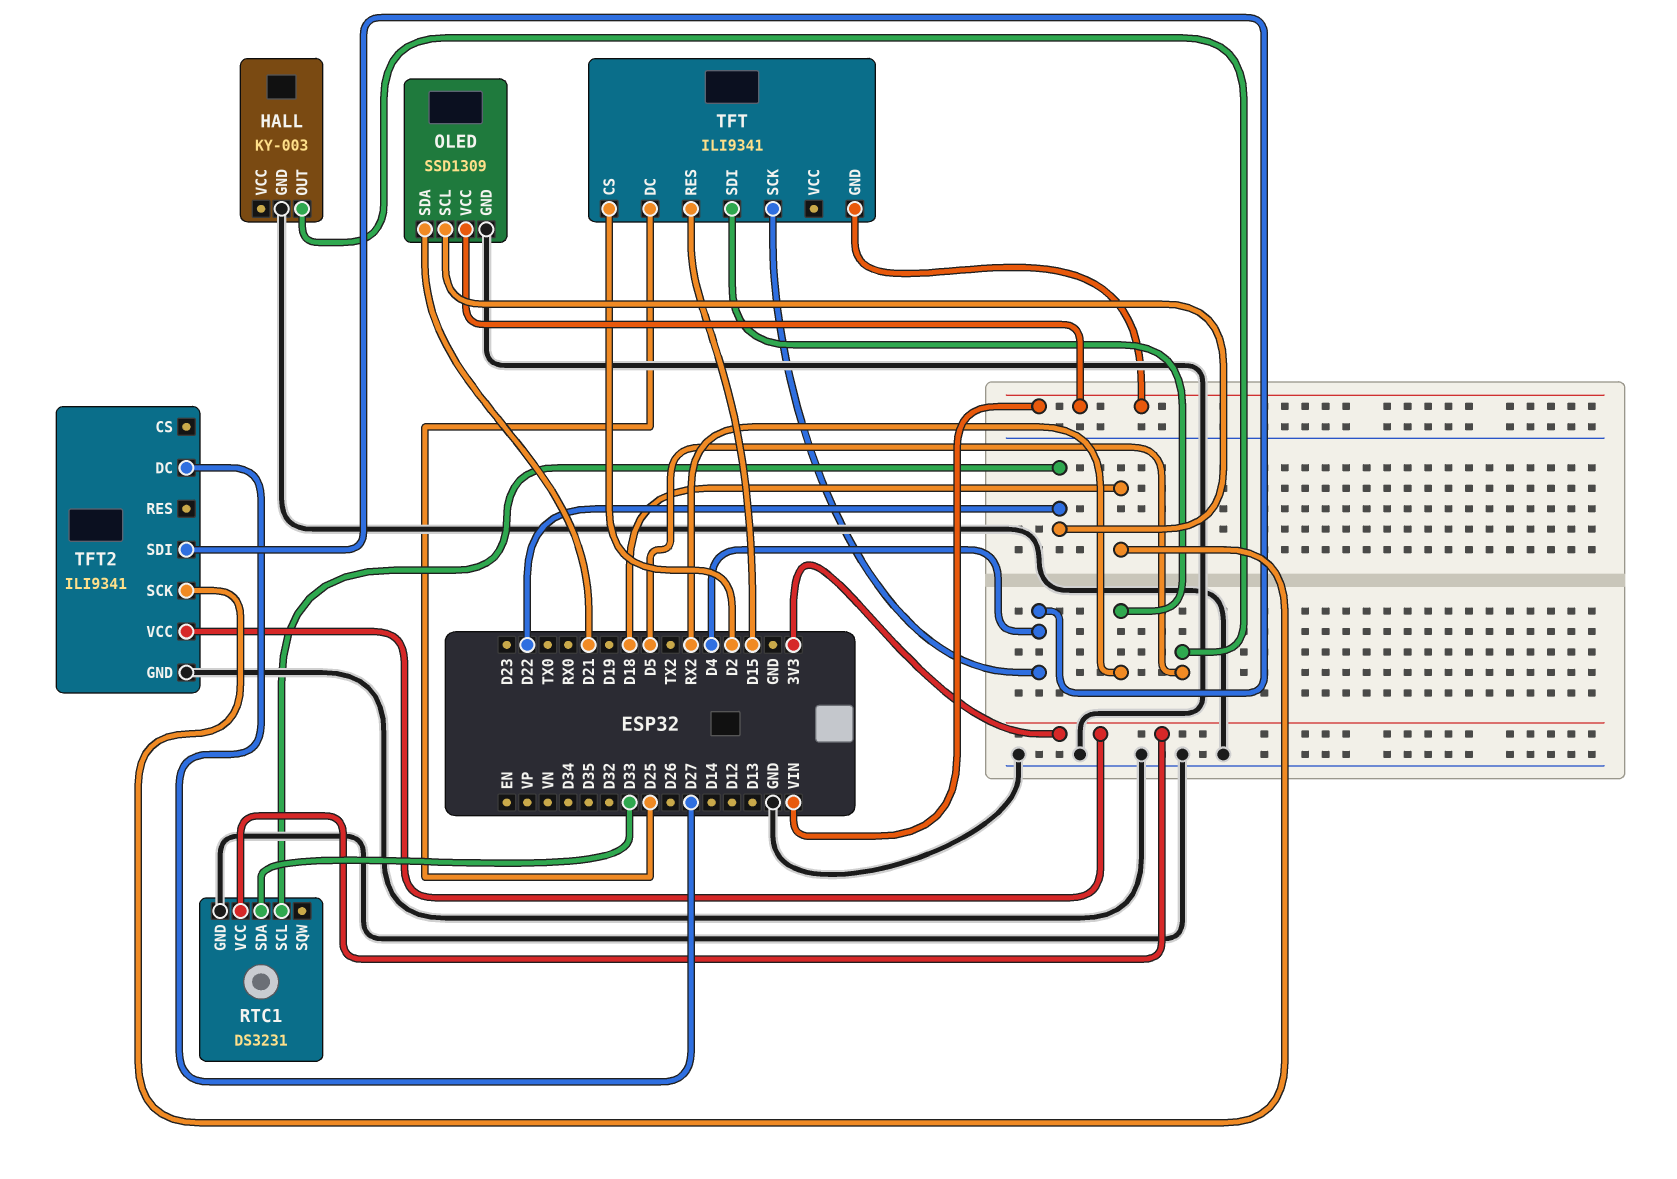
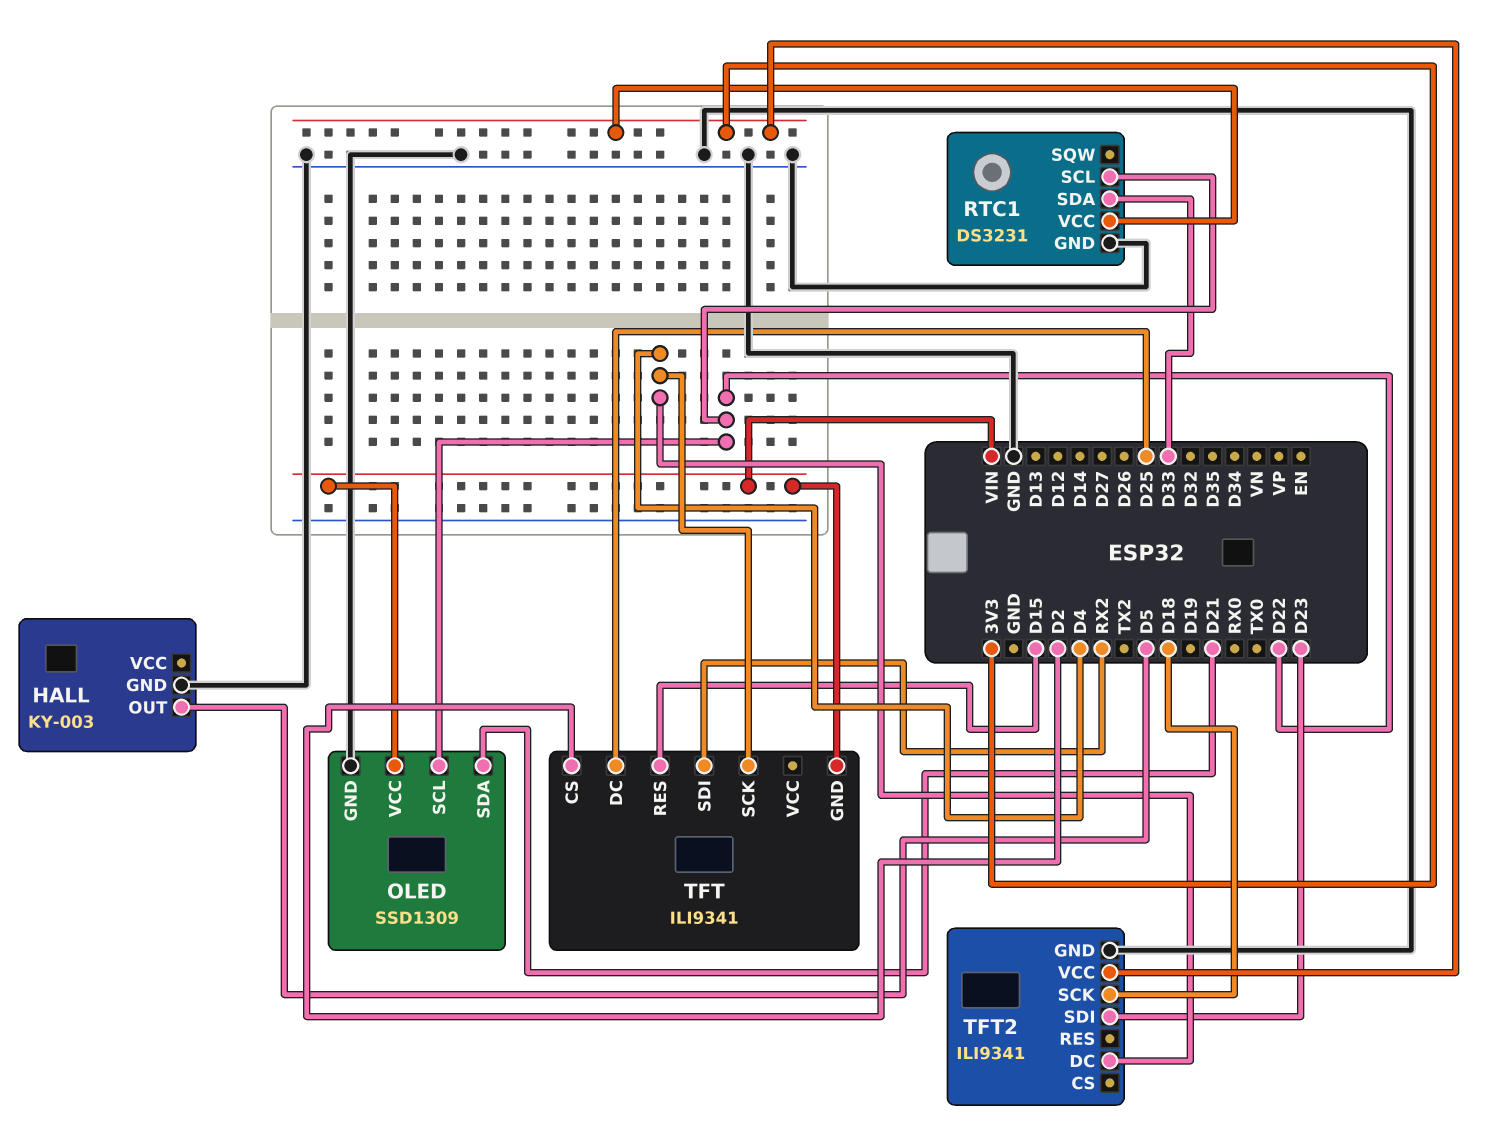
TFT2 pin DC: D27 -> D4
TFT2 pin SDI: D4 -> D23

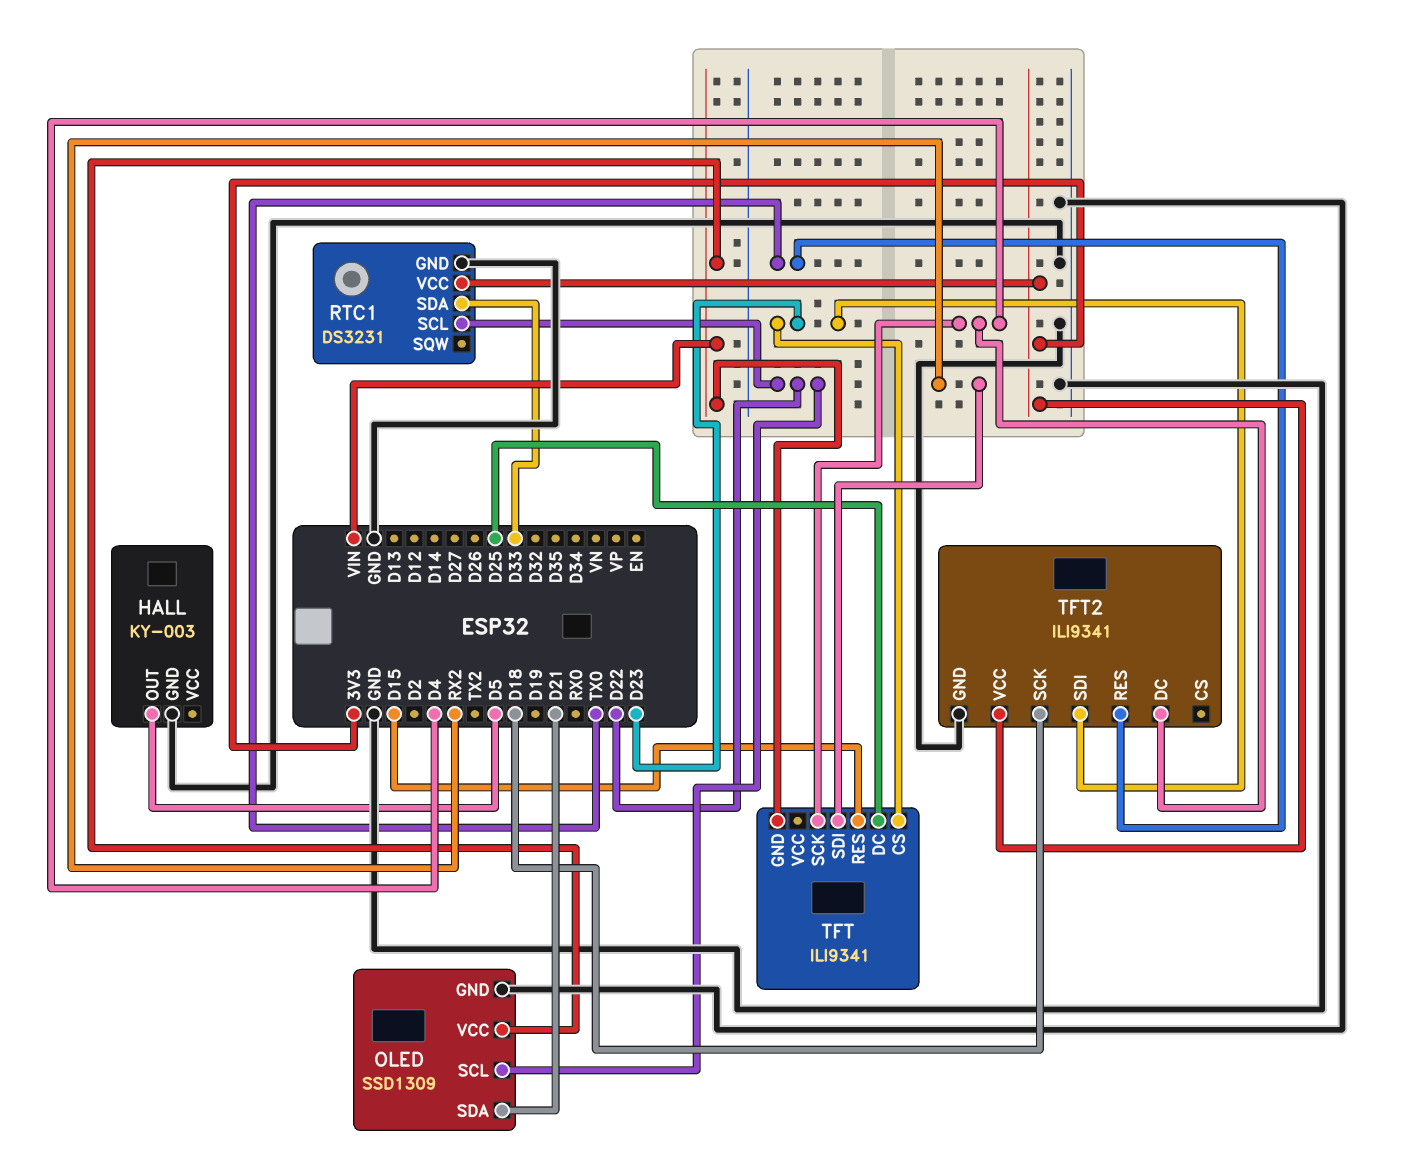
TFT pin CS: D2 -> D23
TFT2 pin RES: none -> TX0

